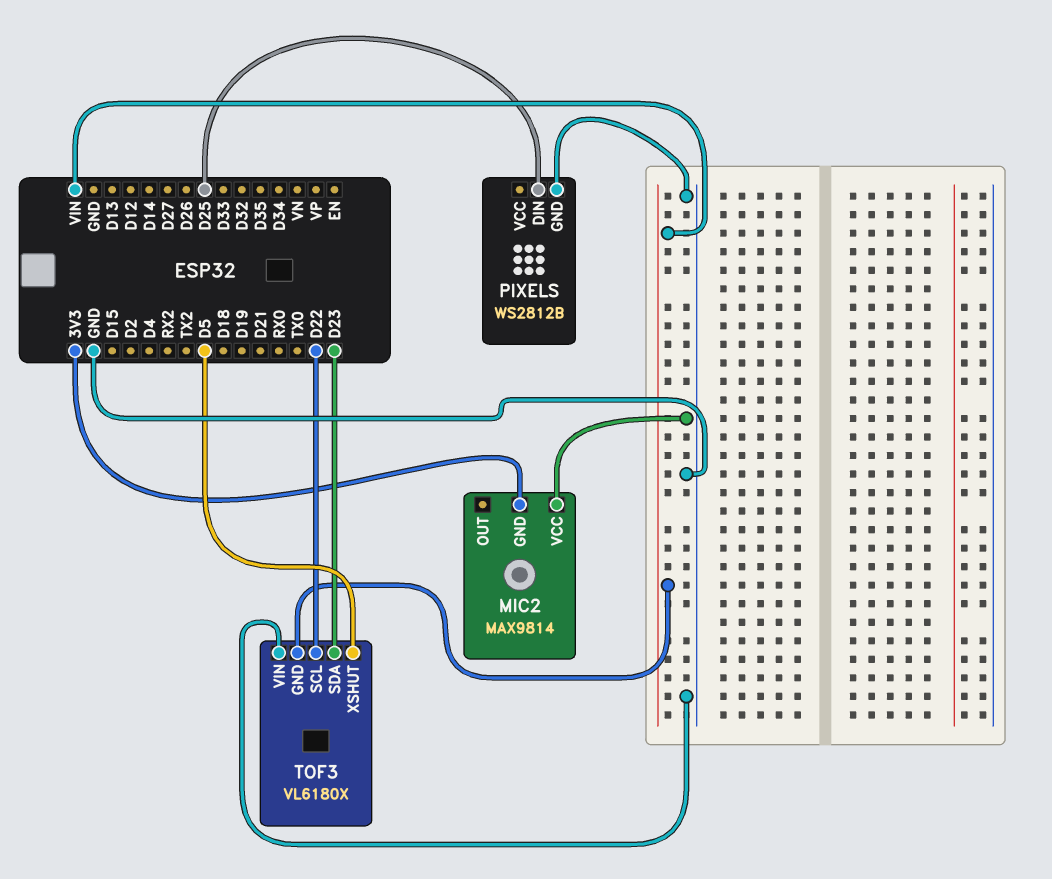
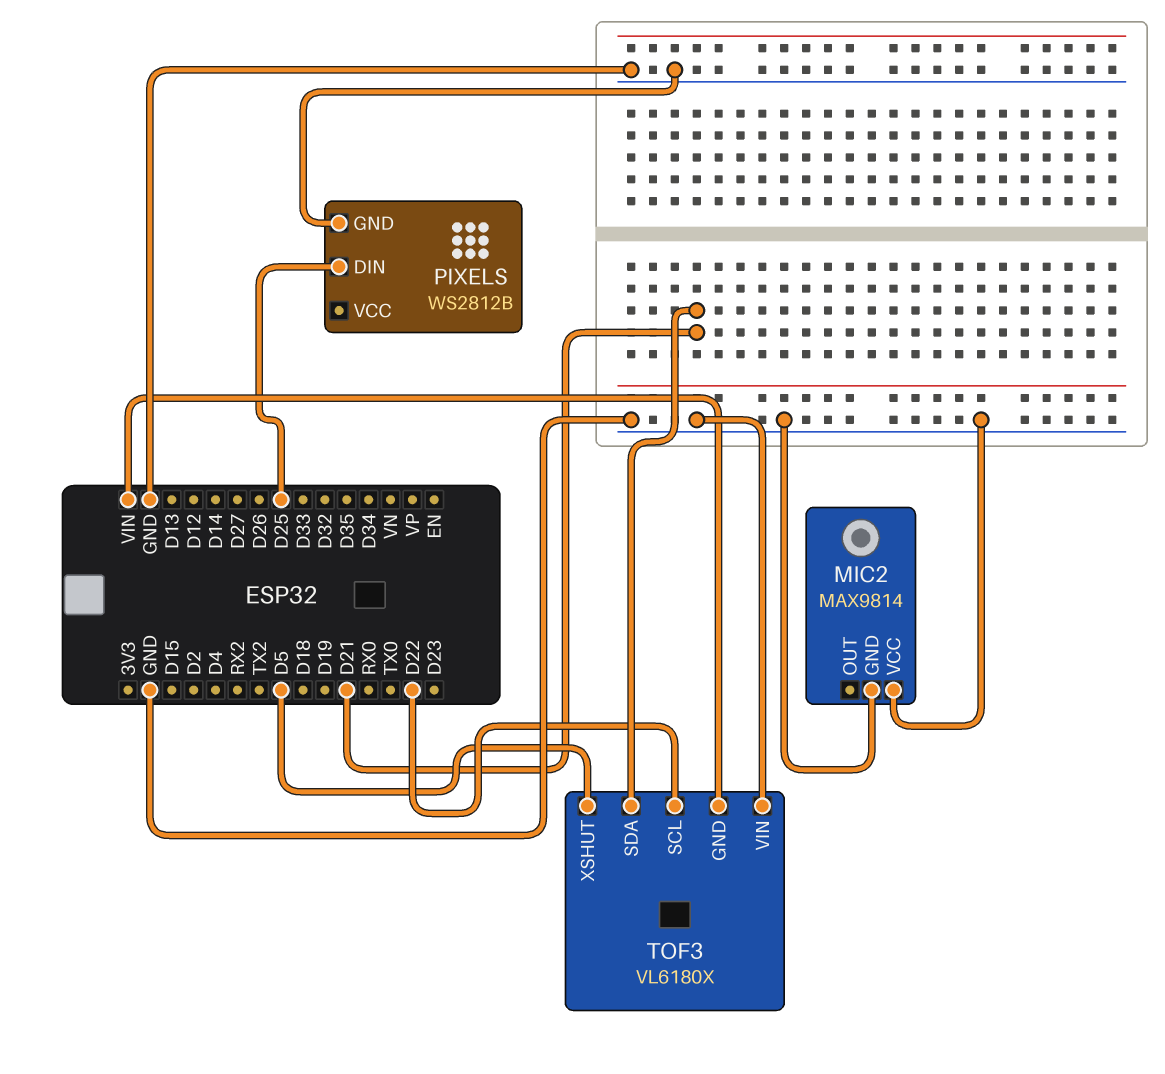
MIC2 pin GND: 3V3 -> GND
TOF3 pin SDA: D23 -> D21

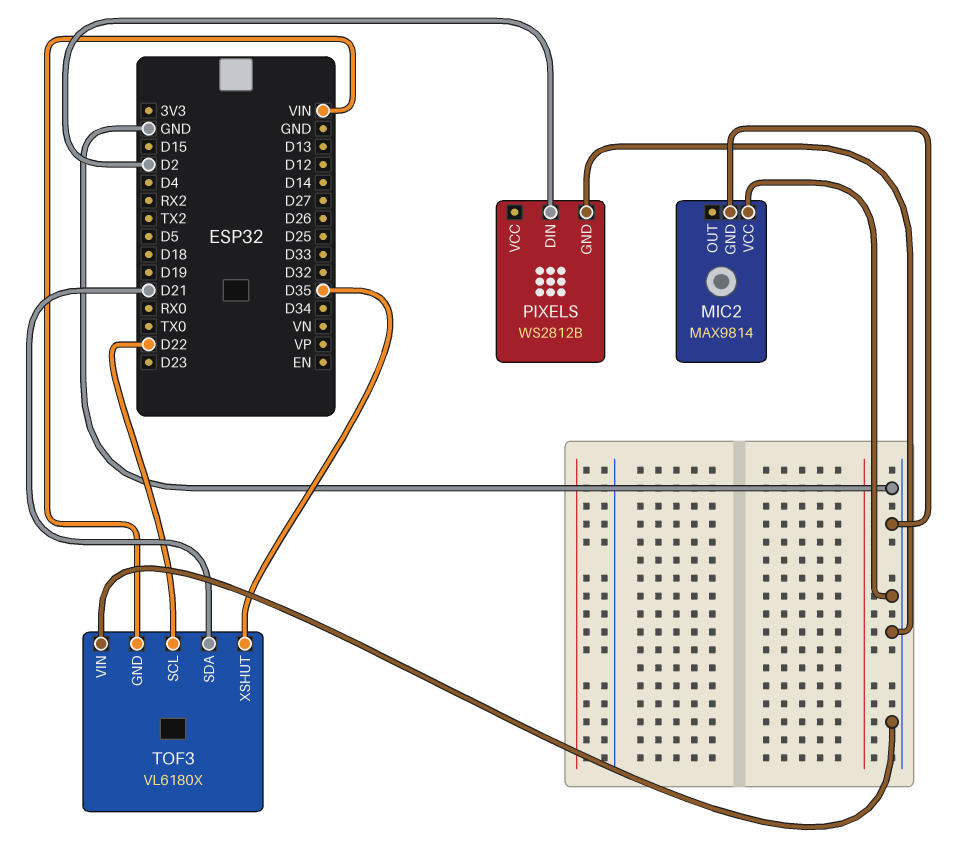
PIXELS pin DIN: D25 -> D2
TOF3 pin XSHUT: D5 -> D35

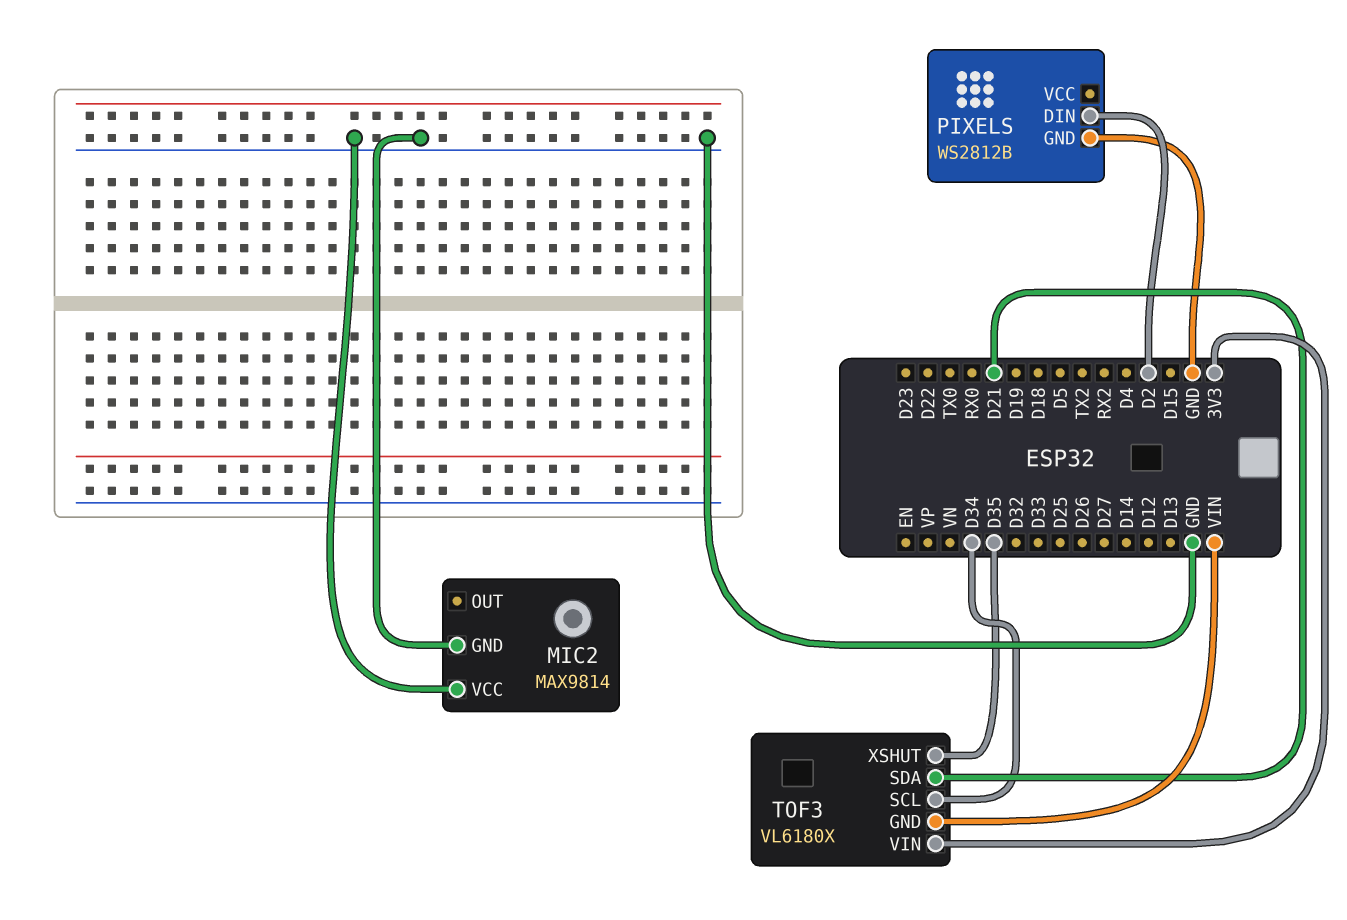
TOF3 pin SCL: D22 -> D34
TOF3 pin VIN: GND -> 3V3

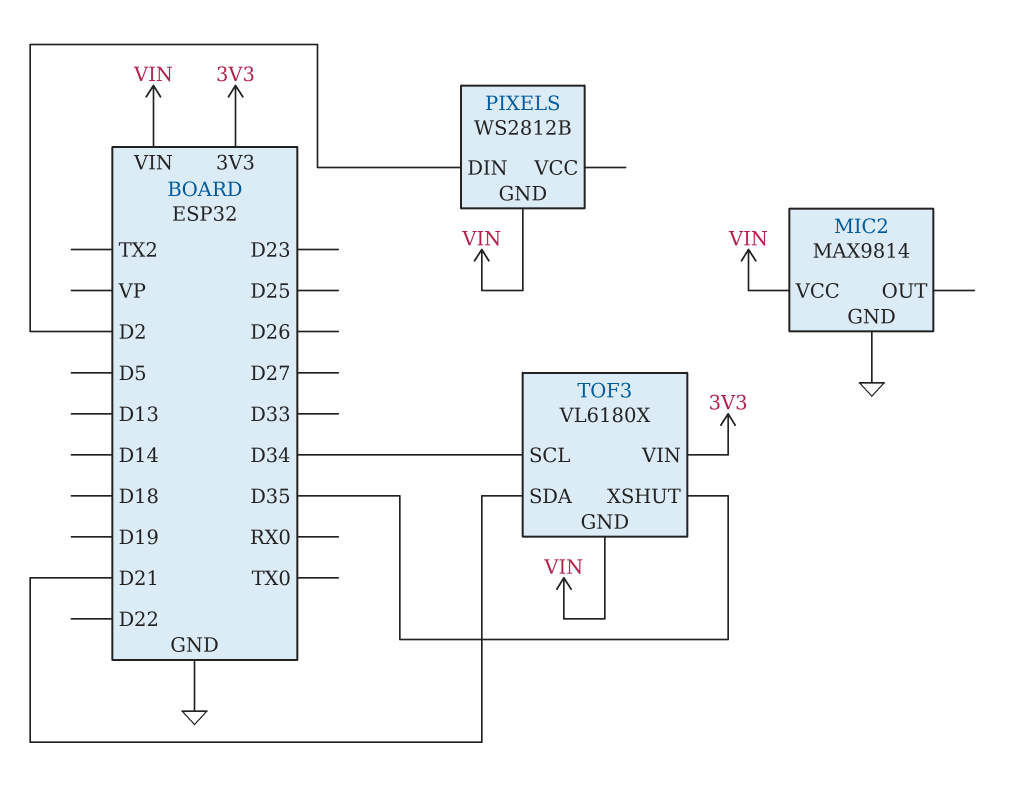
MIC2 pin VCC: GND -> VIN
PIXELS pin GND: GND -> VIN

